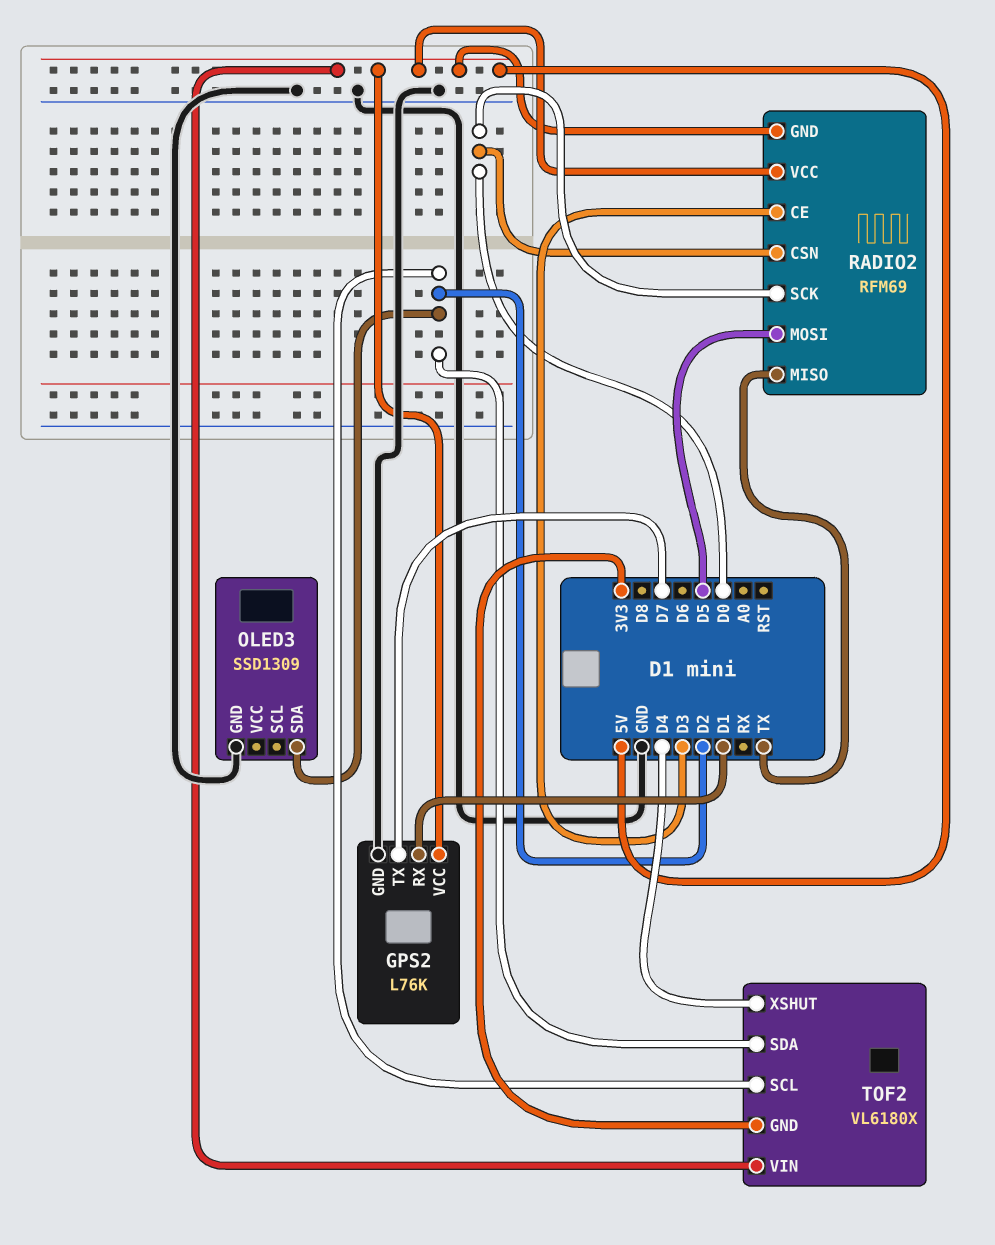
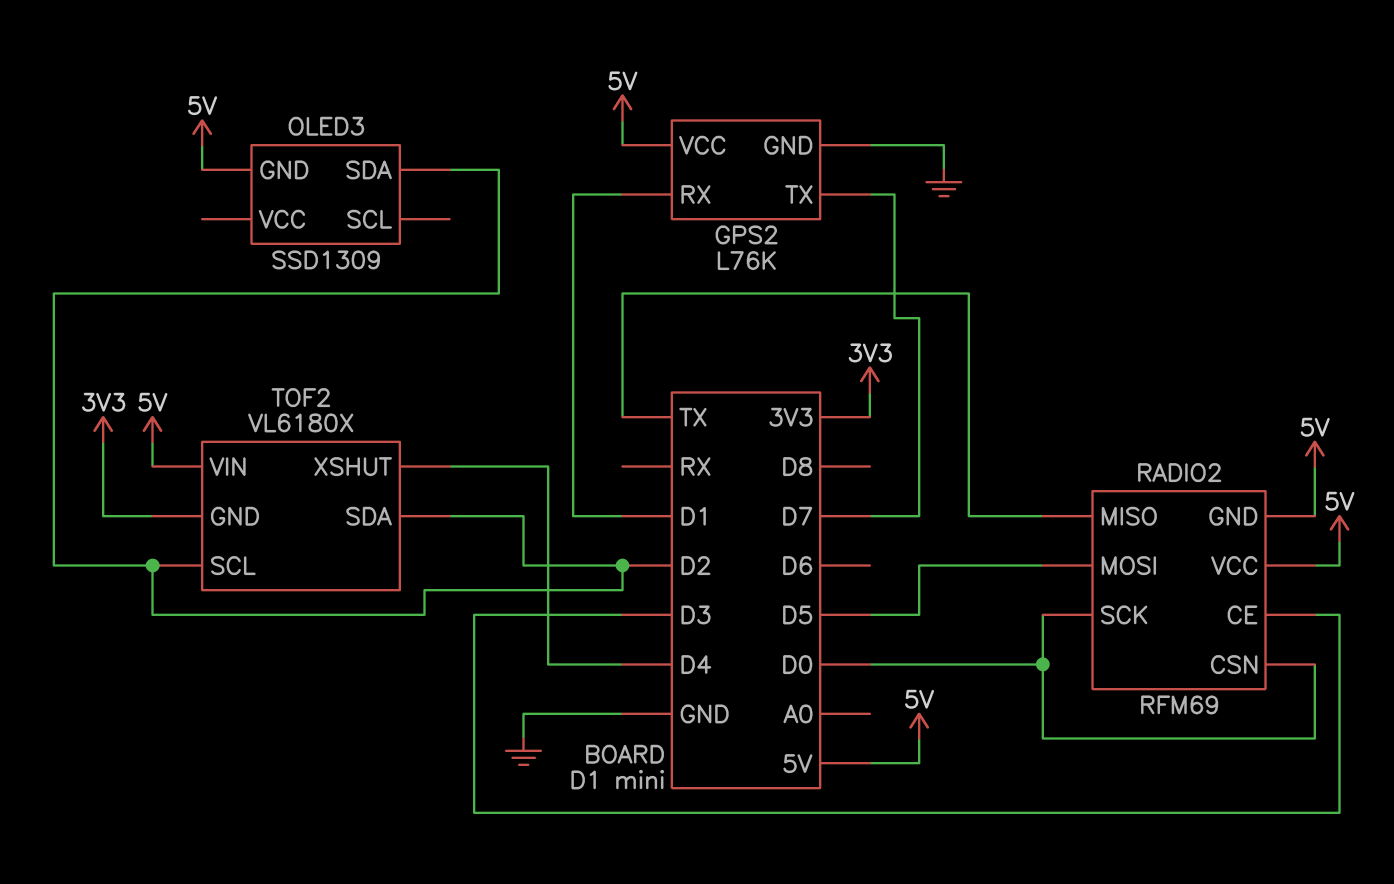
OLED3 pin GND: GND -> 5V

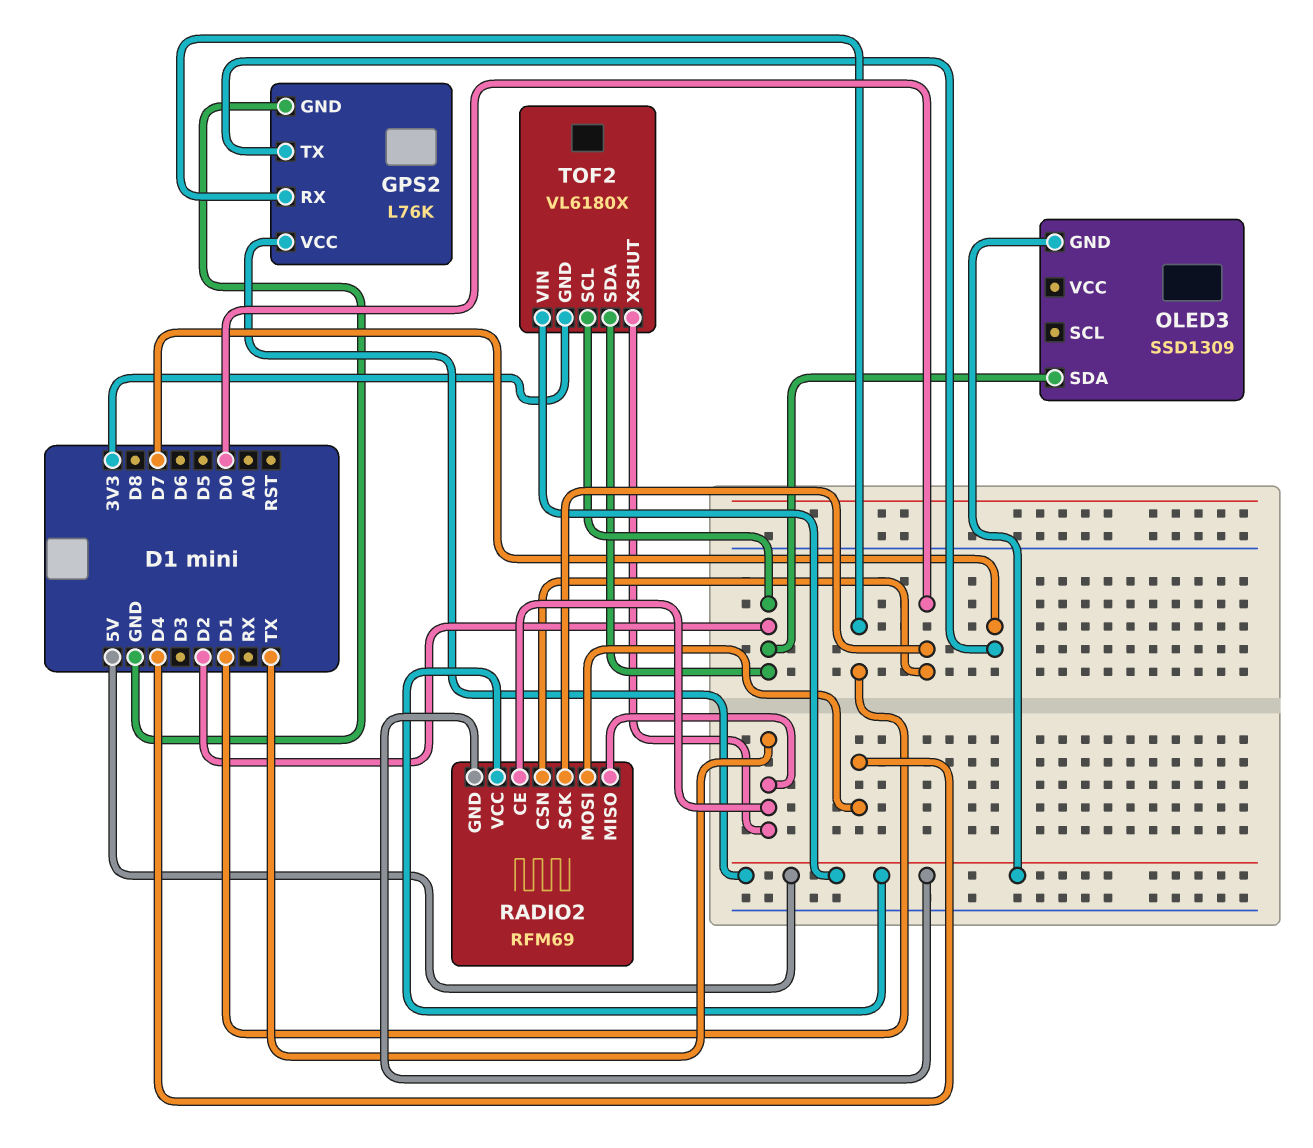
RADIO2 pin CE: D3 -> TX
RADIO2 pin MOSI: D5 -> D4
TOF2 pin XSHUT: D4 -> TX

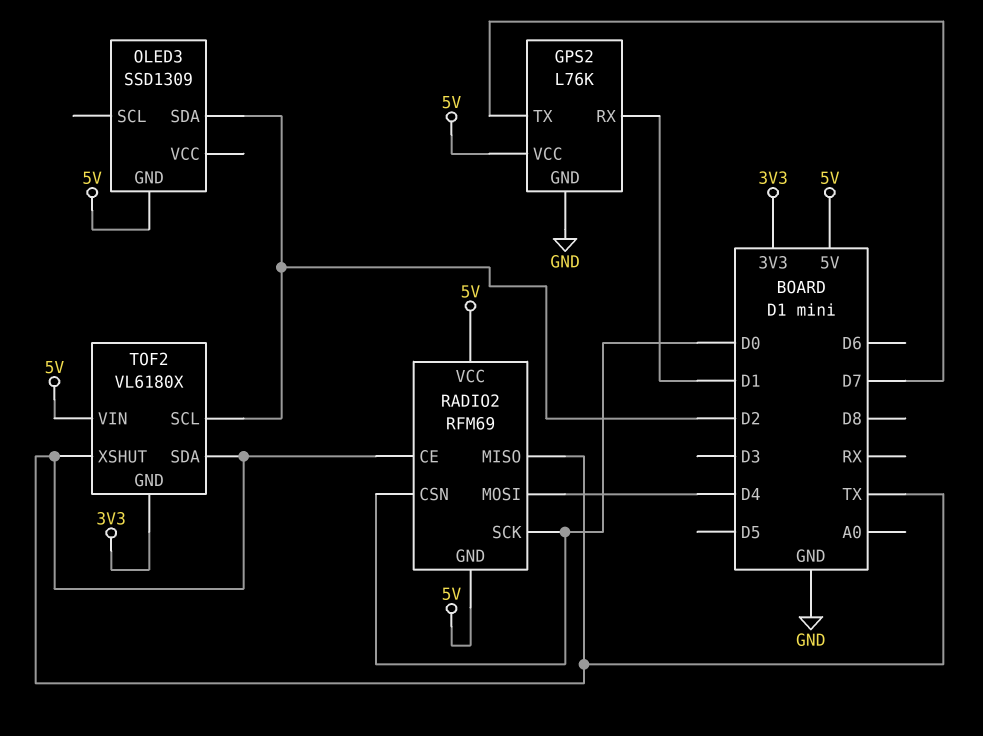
TOF2 pin SDA: D2 -> TX

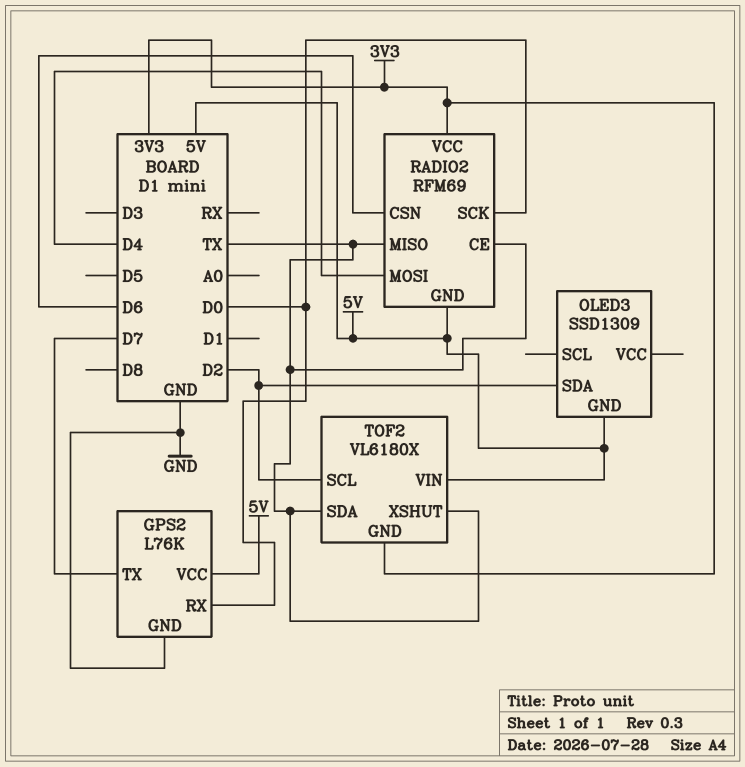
GPS2 pin RX: D1 -> D0
RADIO2 pin CSN: D0 -> D6
RADIO2 pin VCC: 5V -> 3V3

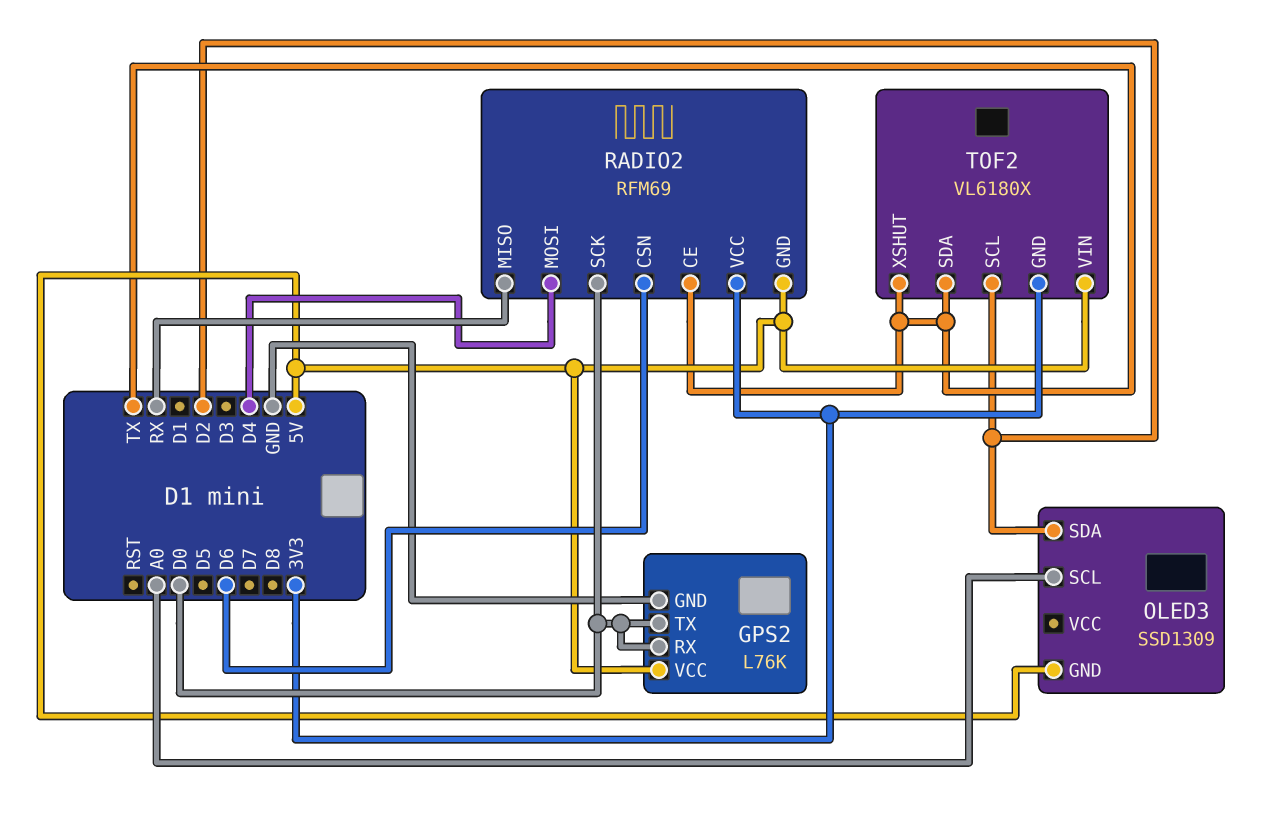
GPS2 pin TX: D7 -> D0
OLED3 pin SCL: none -> A0
RADIO2 pin MISO: TX -> RX

